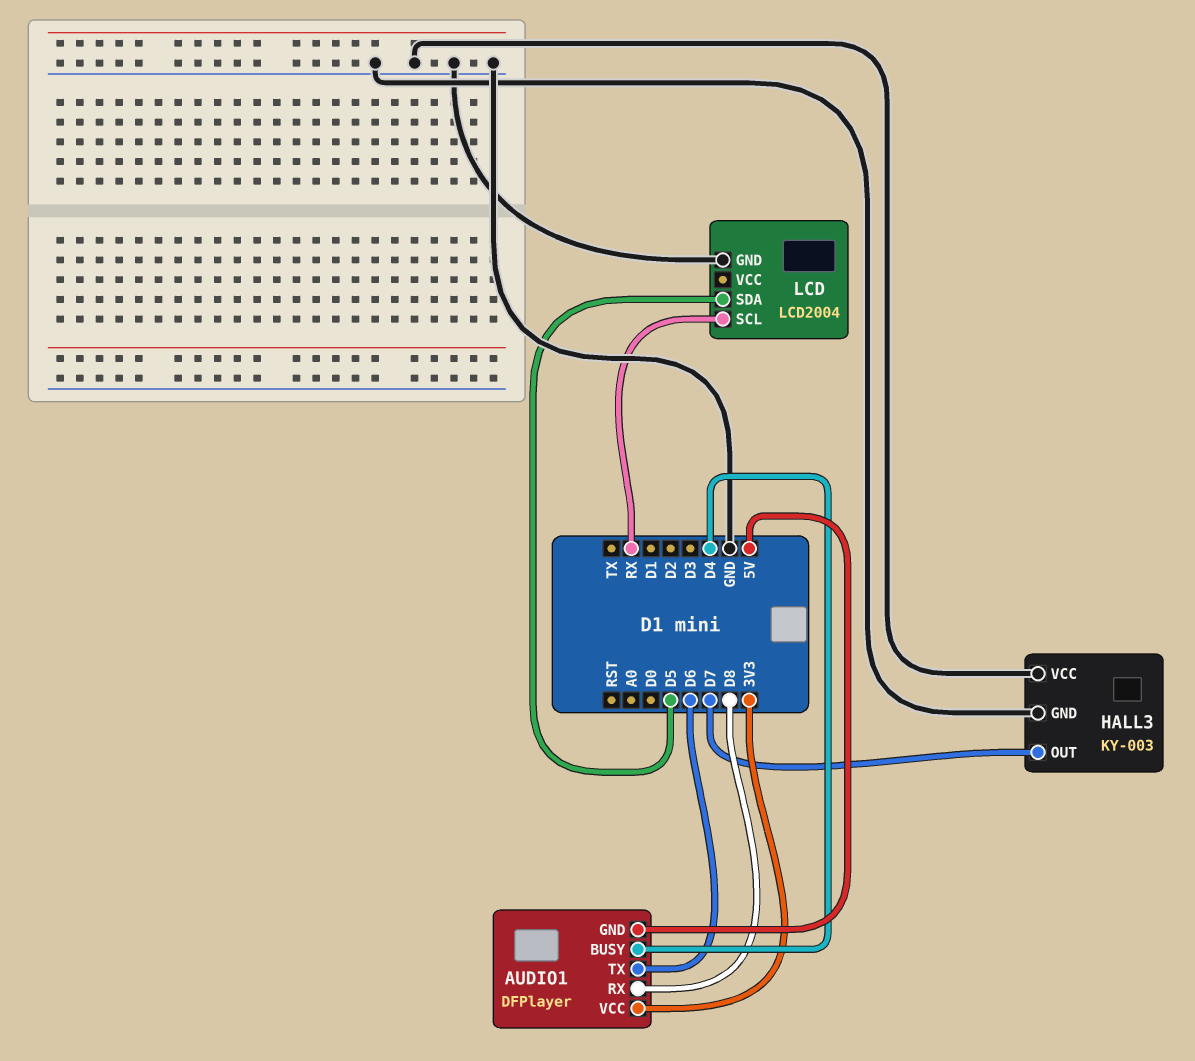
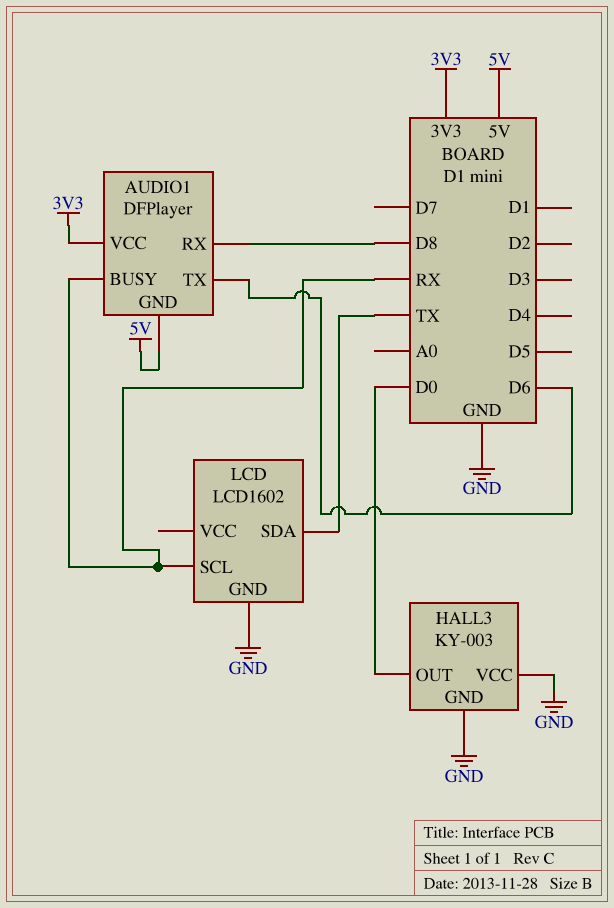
AUDIO1 pin BUSY: D4 -> RX
HALL3 pin OUT: D7 -> D0
LCD: LCD2004 -> LCD1602
LCD pin SDA: D5 -> TX

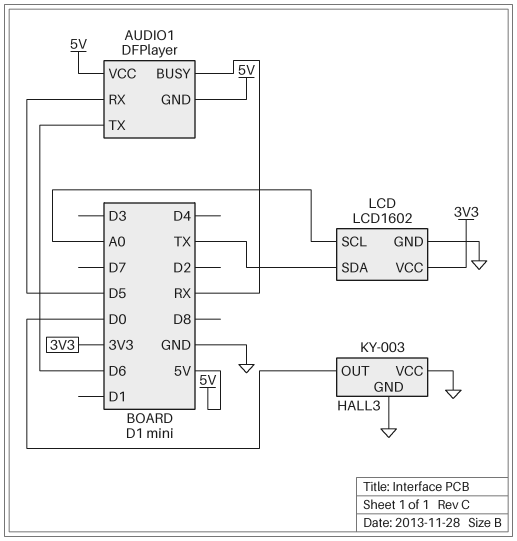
AUDIO1 pin RX: D8 -> D5
AUDIO1 pin VCC: 3V3 -> 5V
LCD pin SCL: RX -> A0
LCD pin VCC: none -> 3V3

